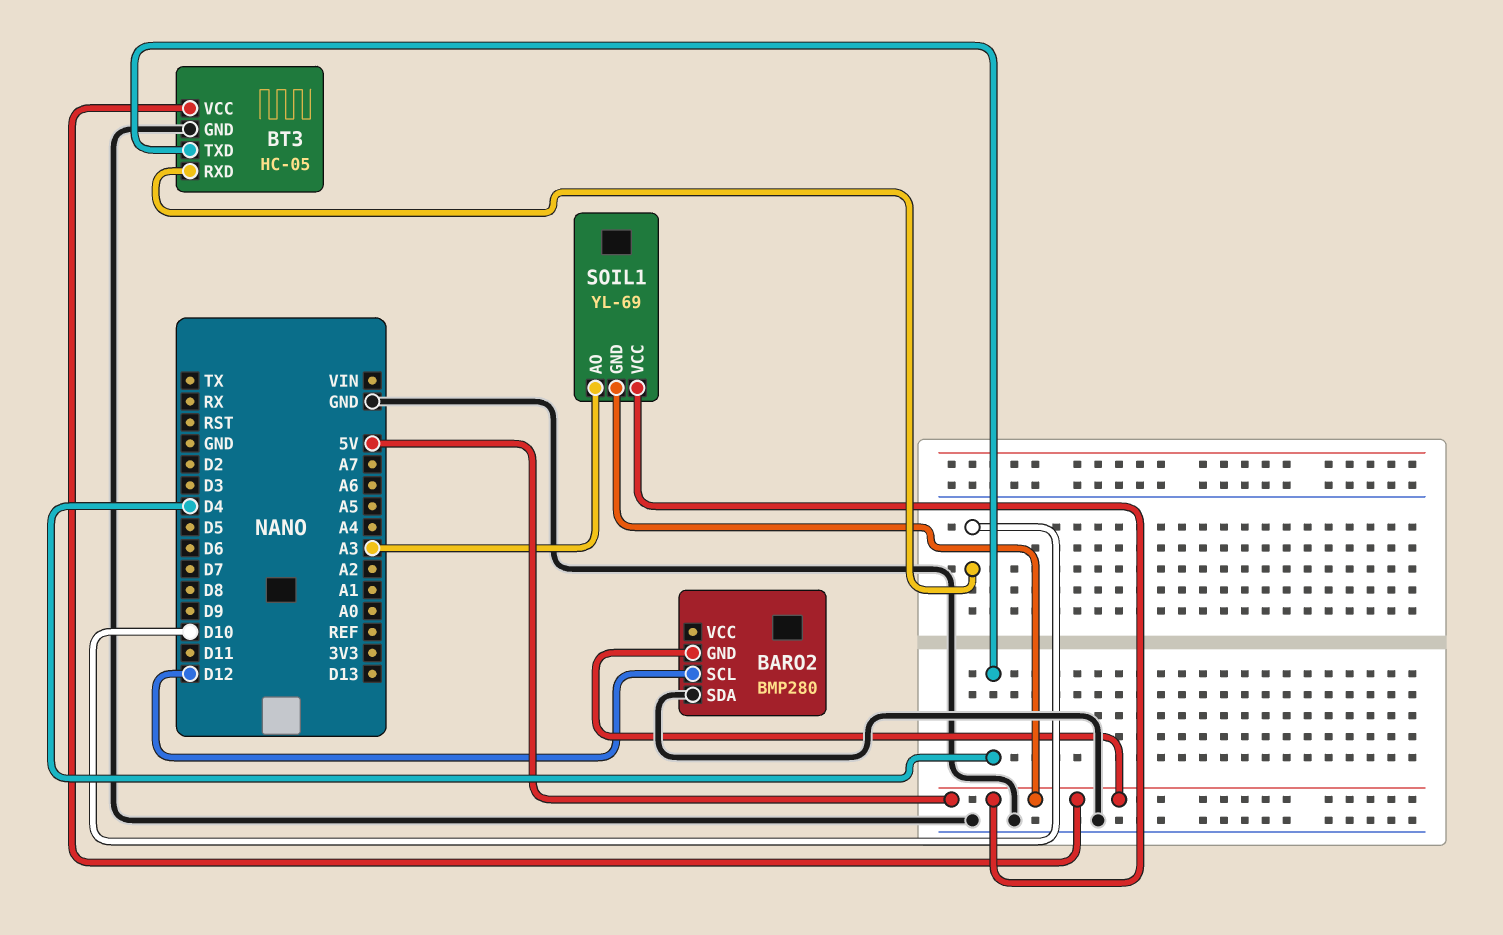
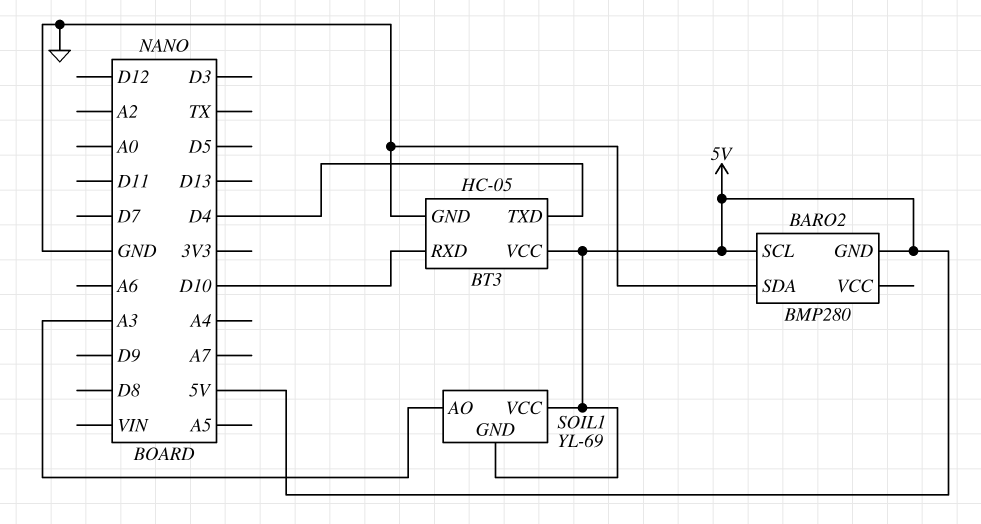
BARO2 pin SCL: D12 -> 5V

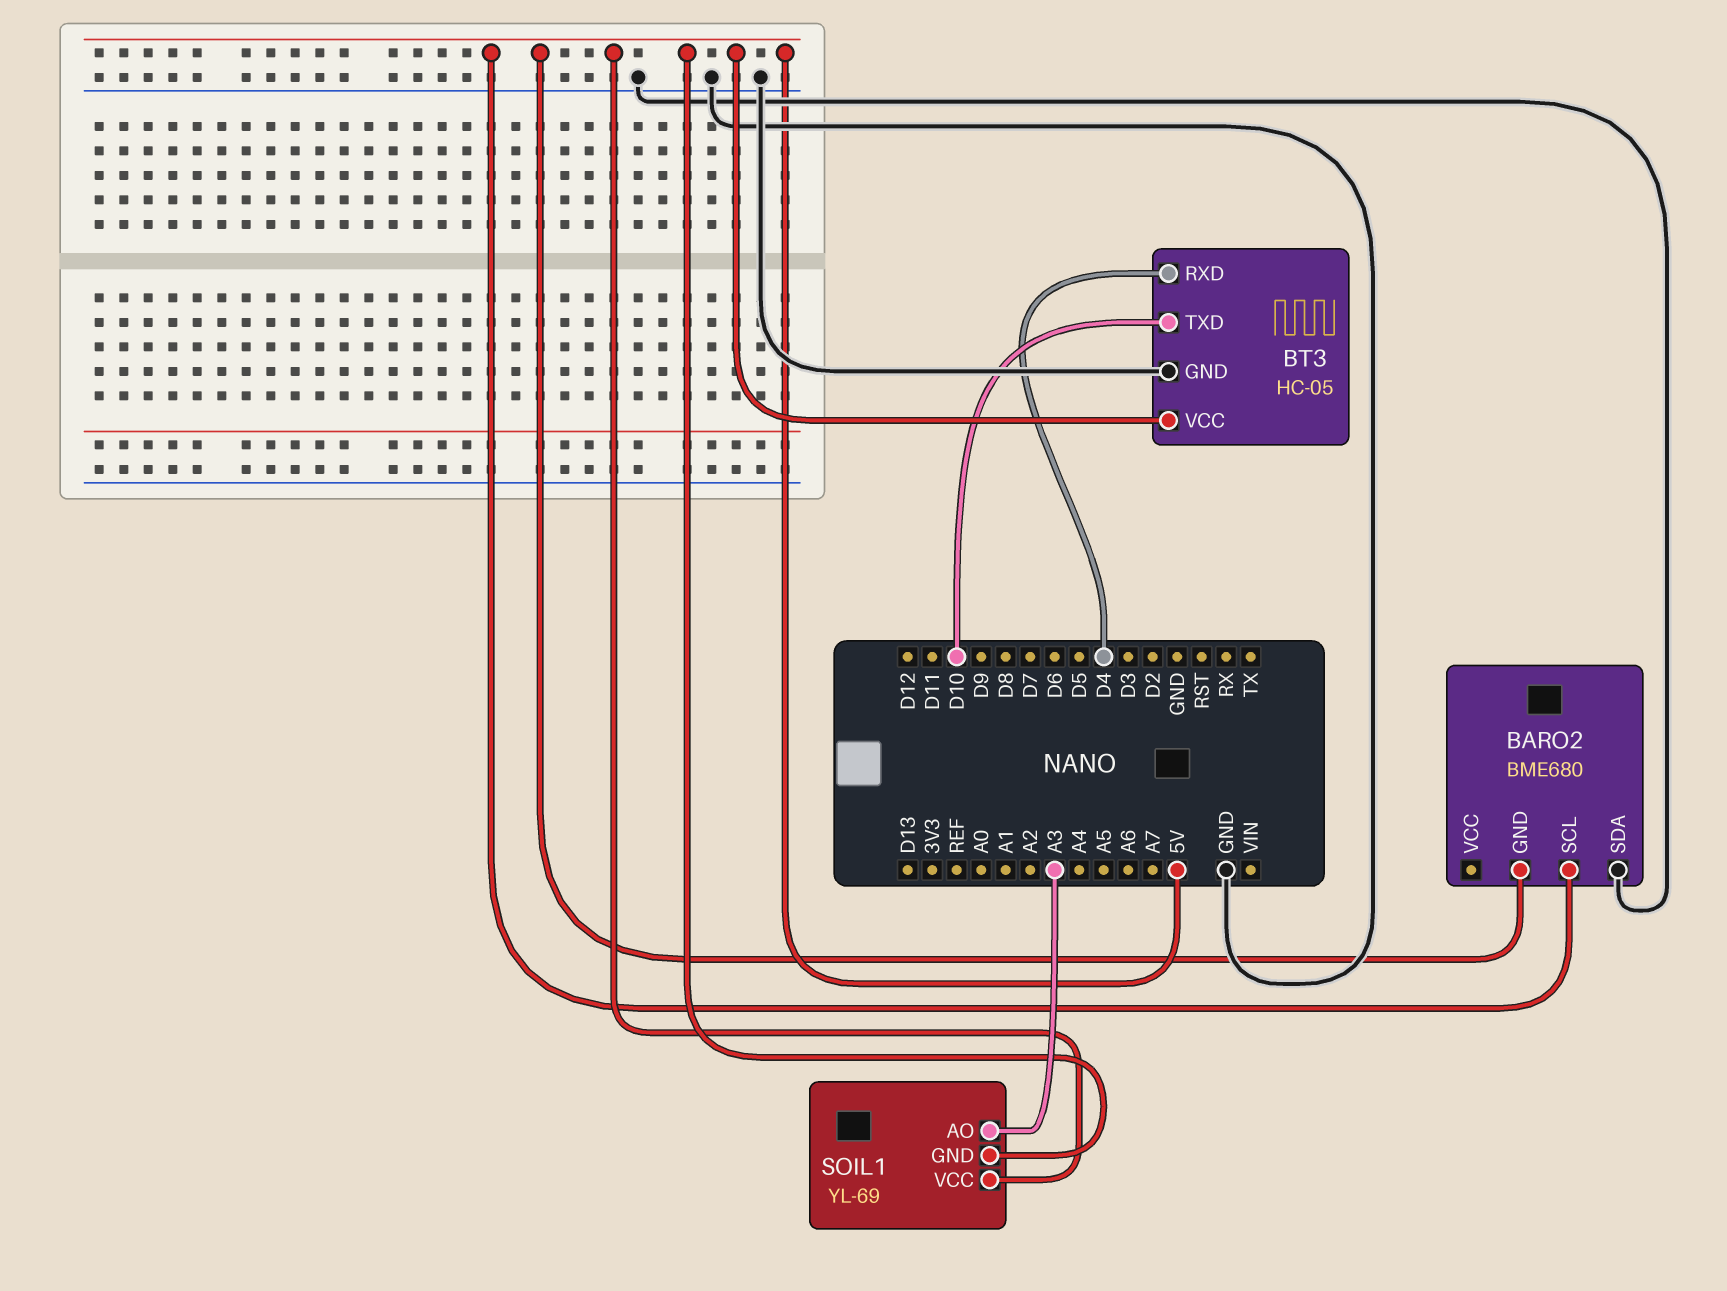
BARO2: BMP280 -> BME680
BT3 pin RXD: D10 -> D4
BT3 pin TXD: D4 -> D10

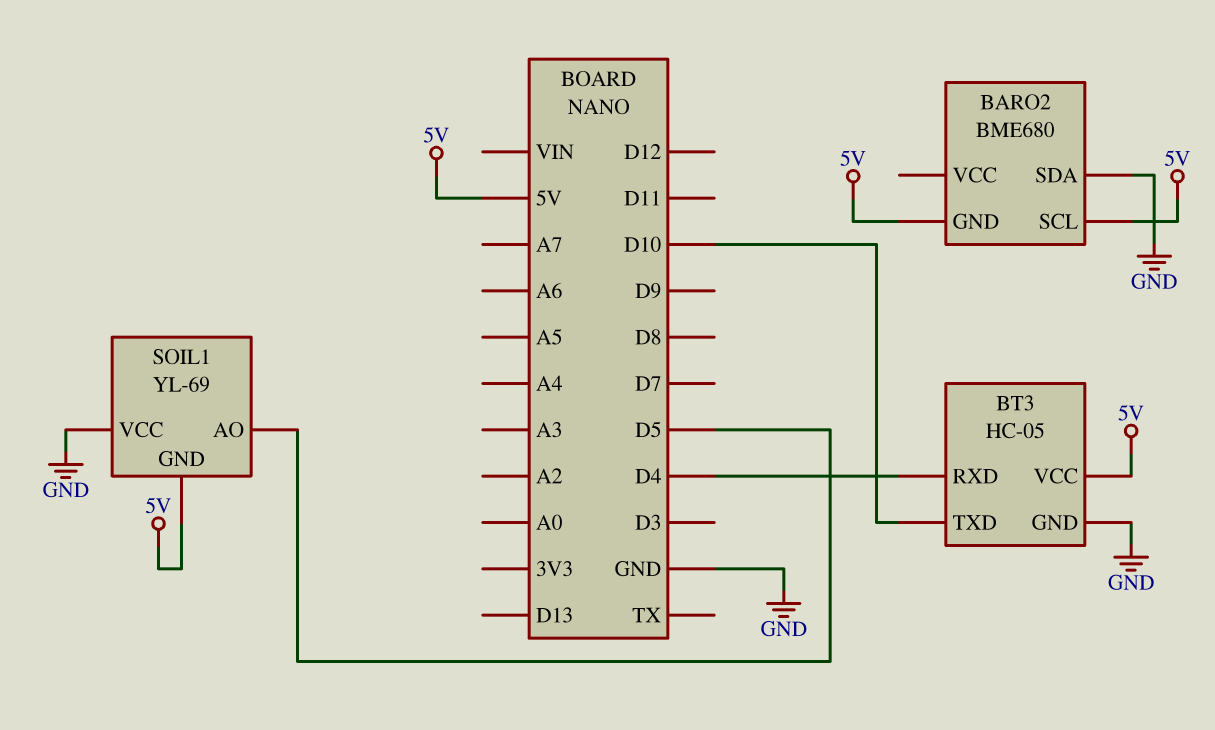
SOIL1 pin AO: A3 -> D5
SOIL1 pin VCC: 5V -> GND

